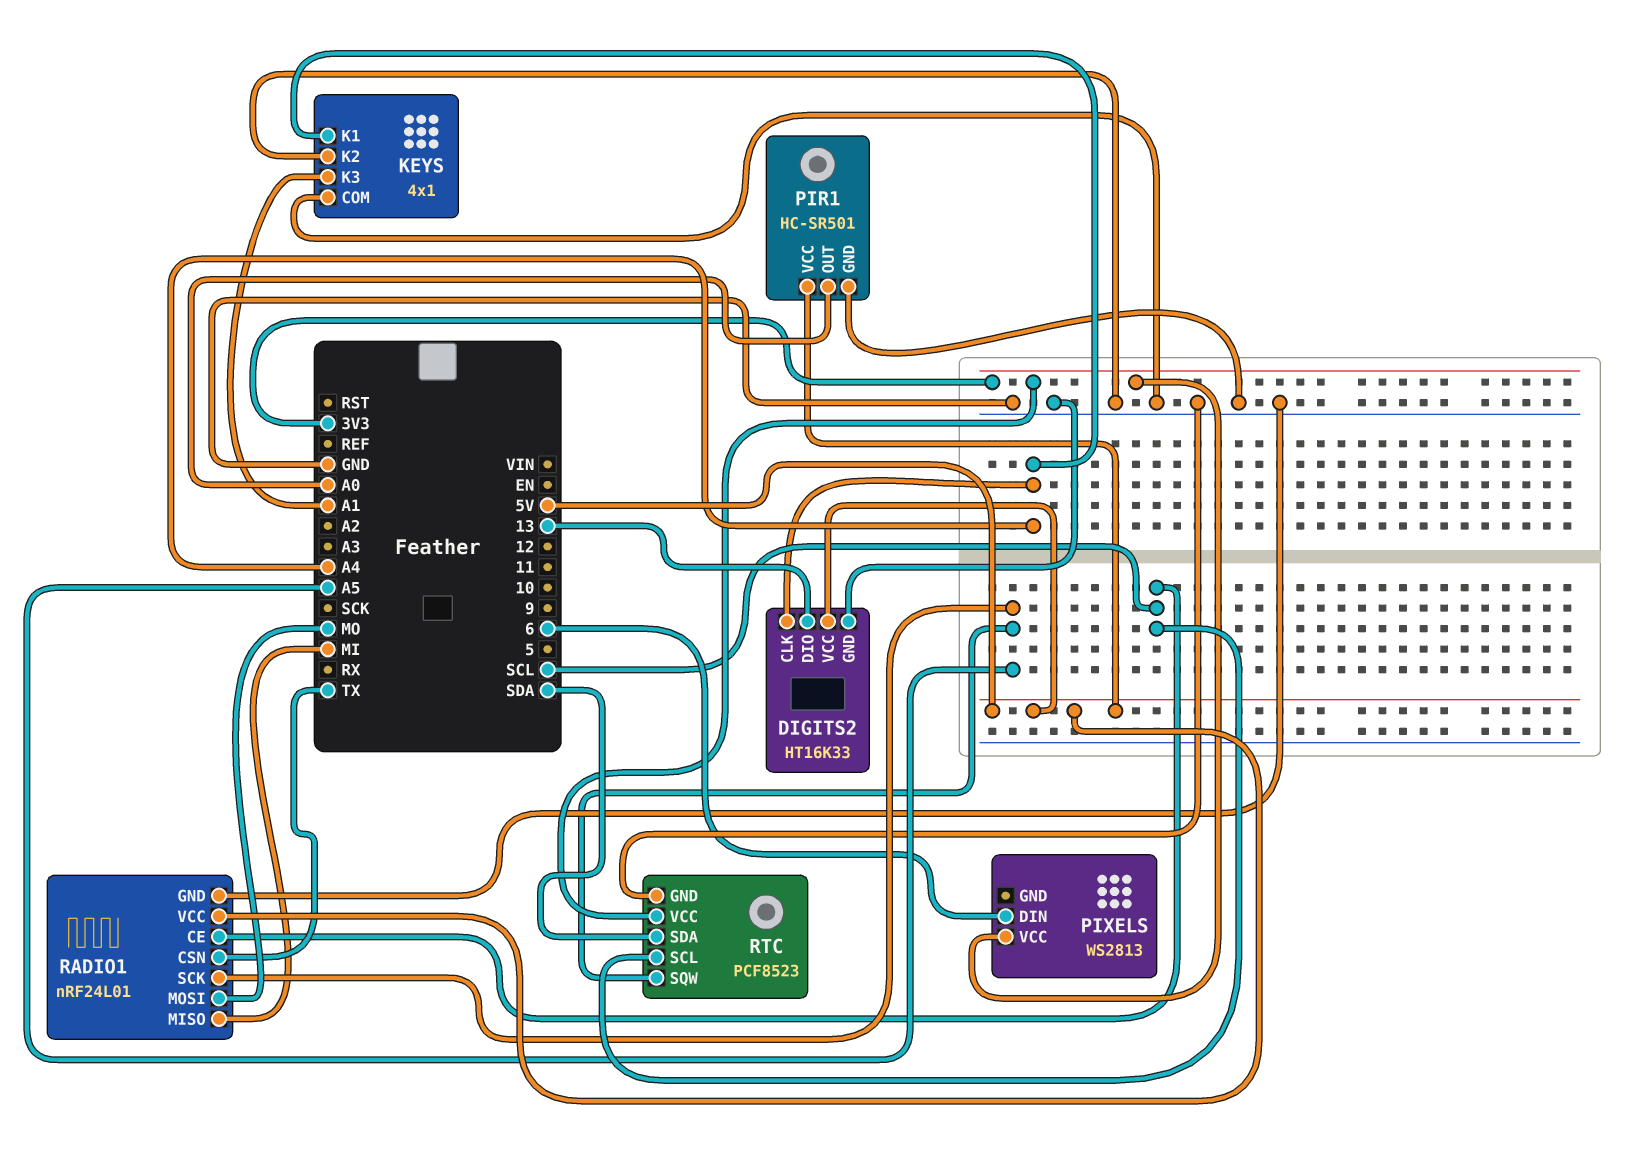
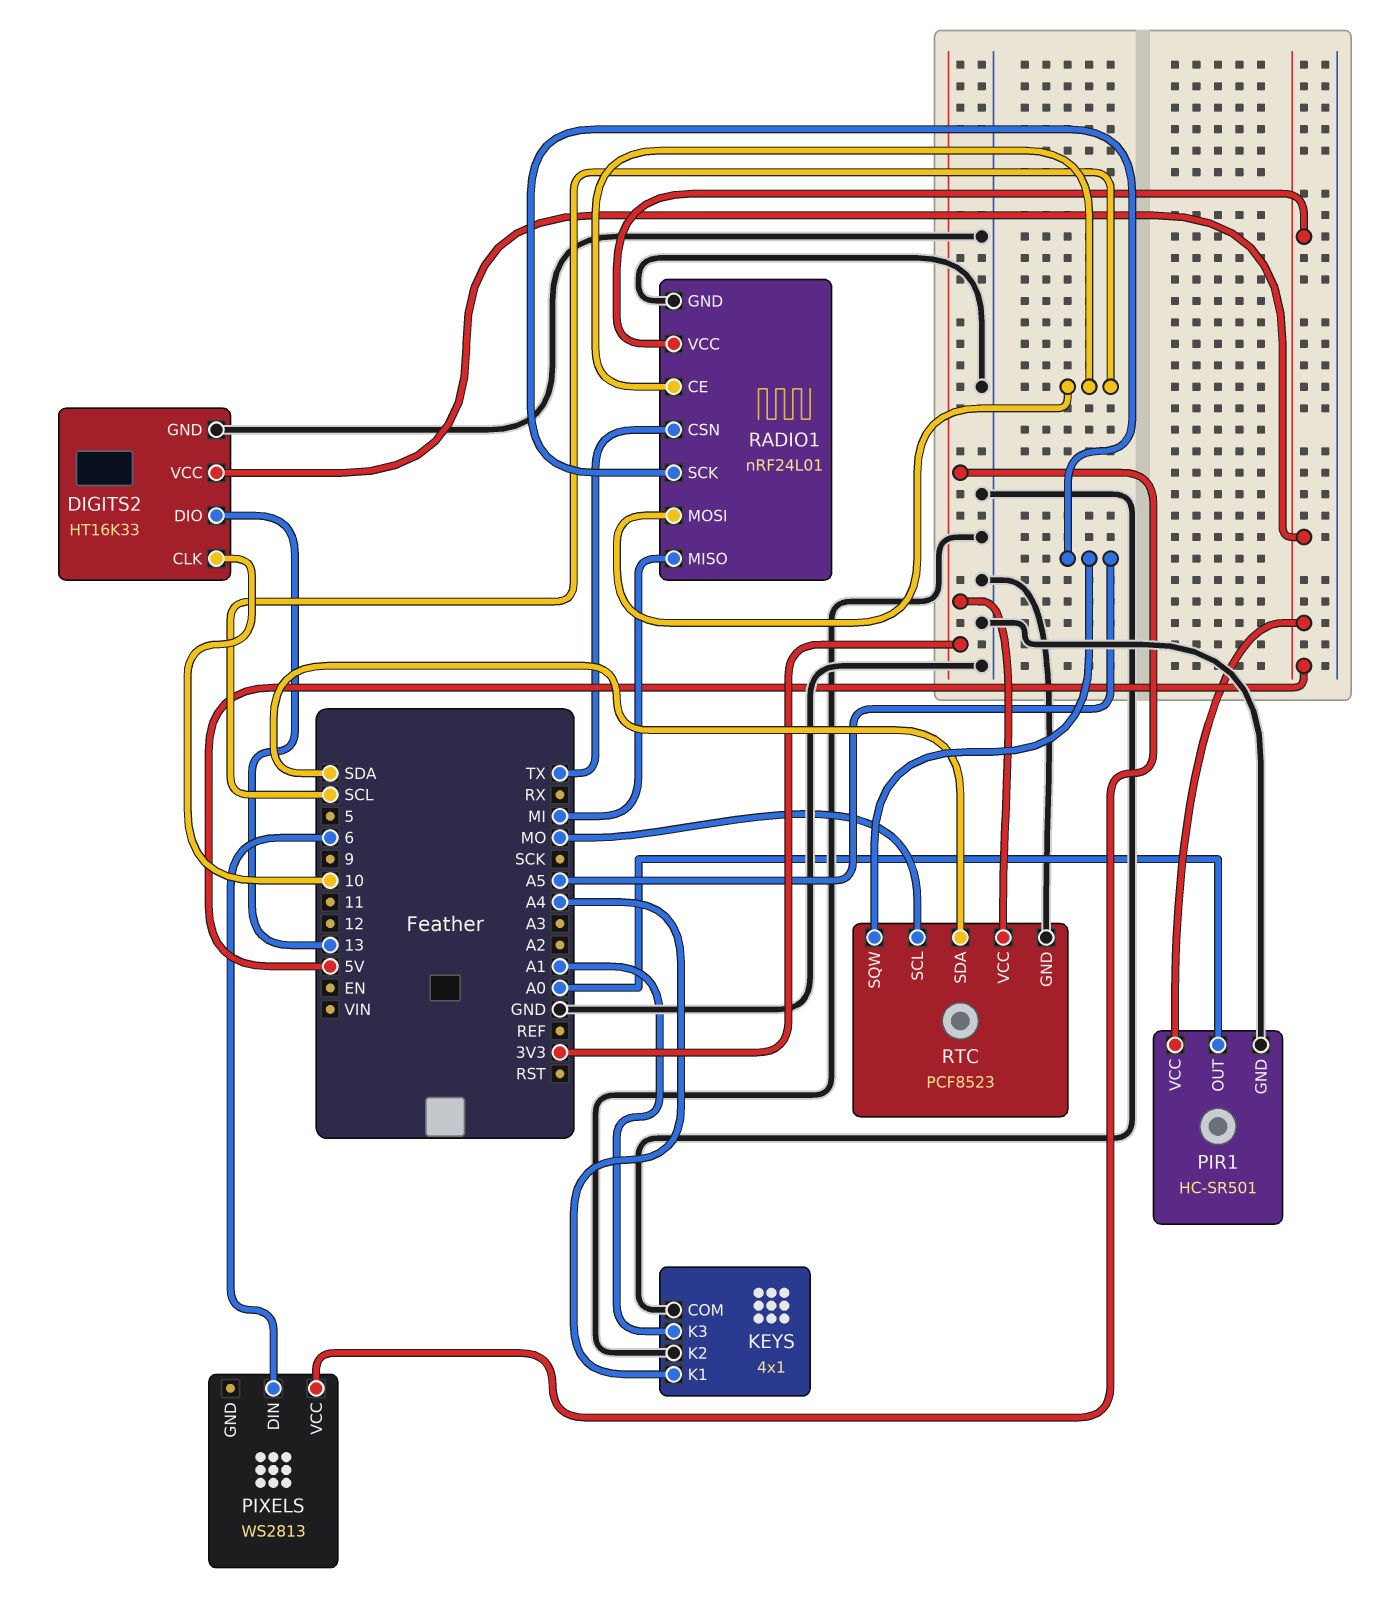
DIGITS2 pin CLK: A4 -> 10
RADIO1 pin MOSI: MO -> SCL
RTC pin SCL: SCL -> MO

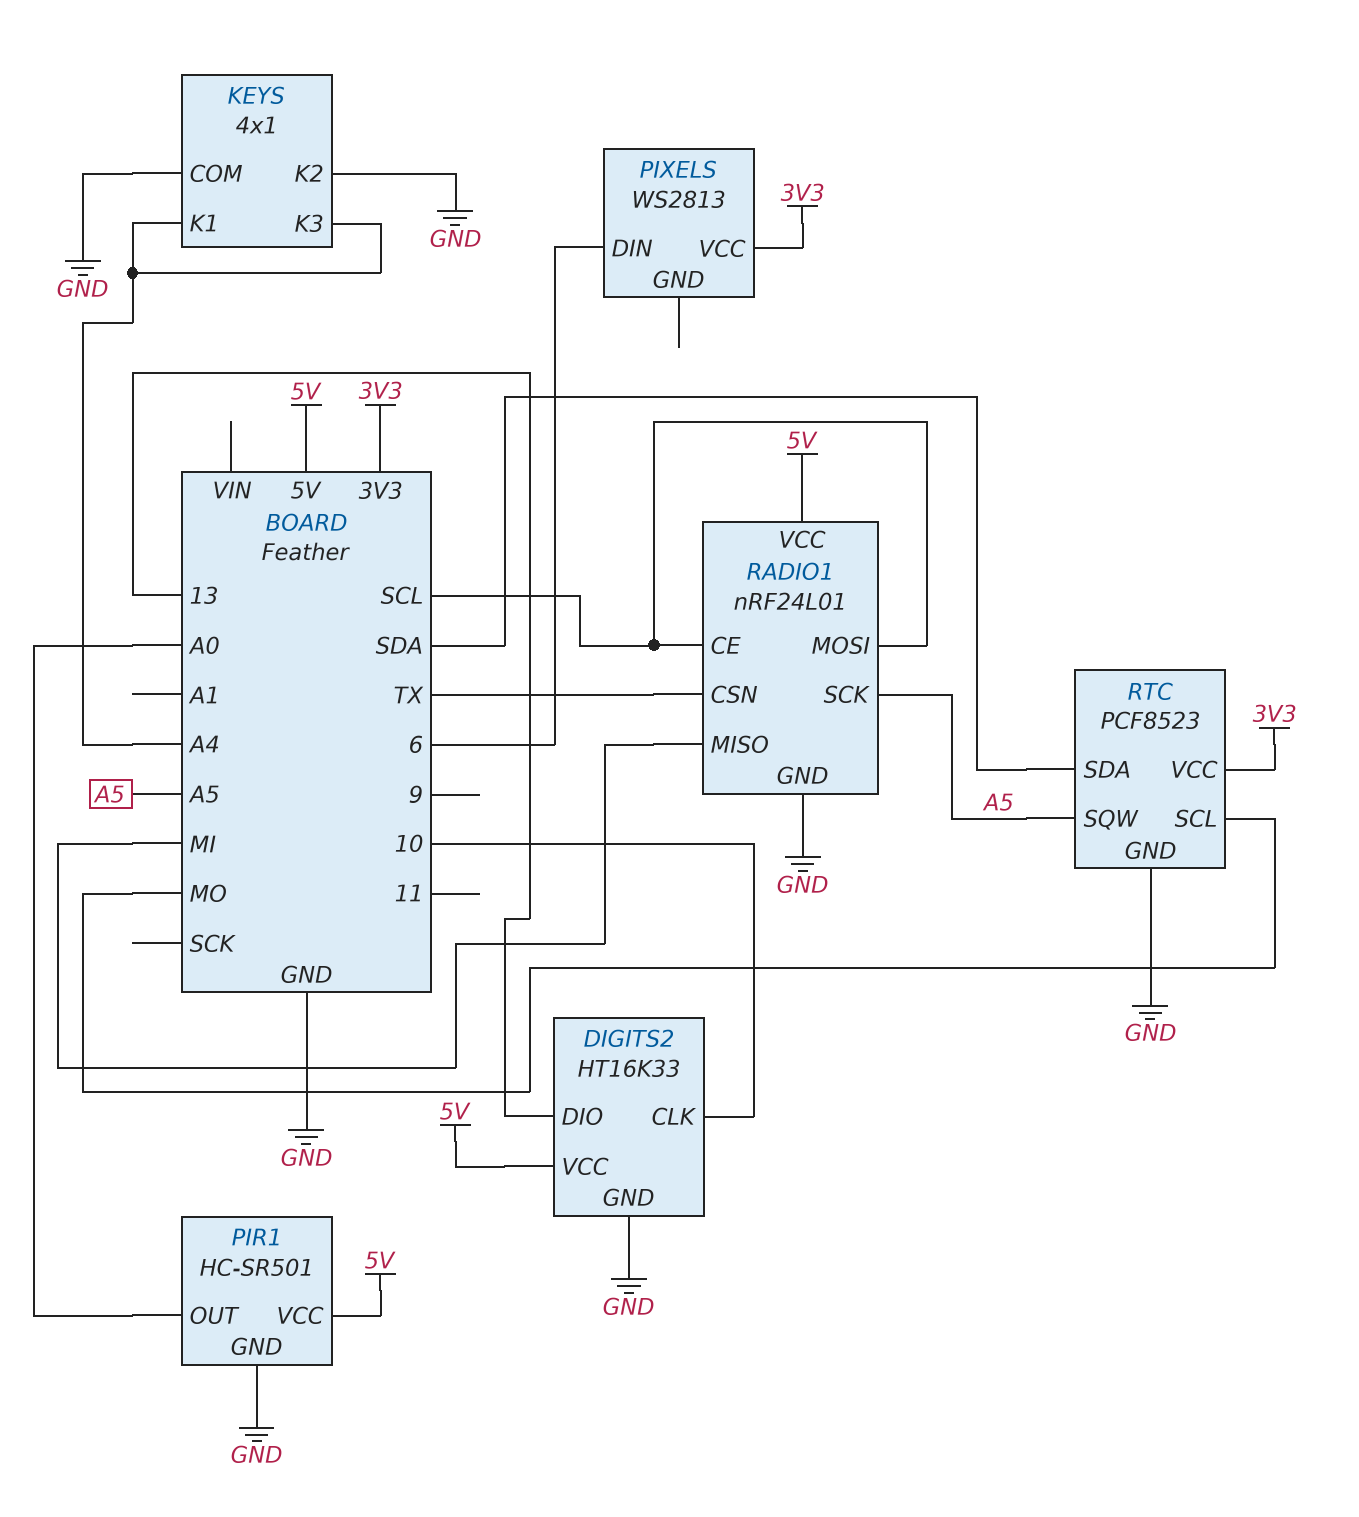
KEYS pin K3: A1 -> A4

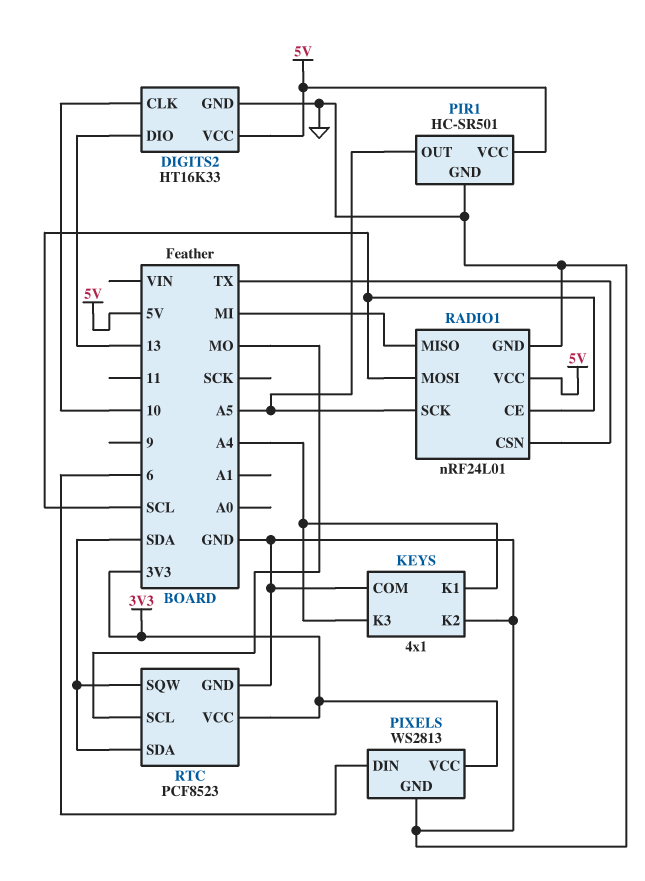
PIR1 pin OUT: A0 -> A5
PIXELS pin GND: none -> GND
RTC pin SQW: A5 -> SDA

